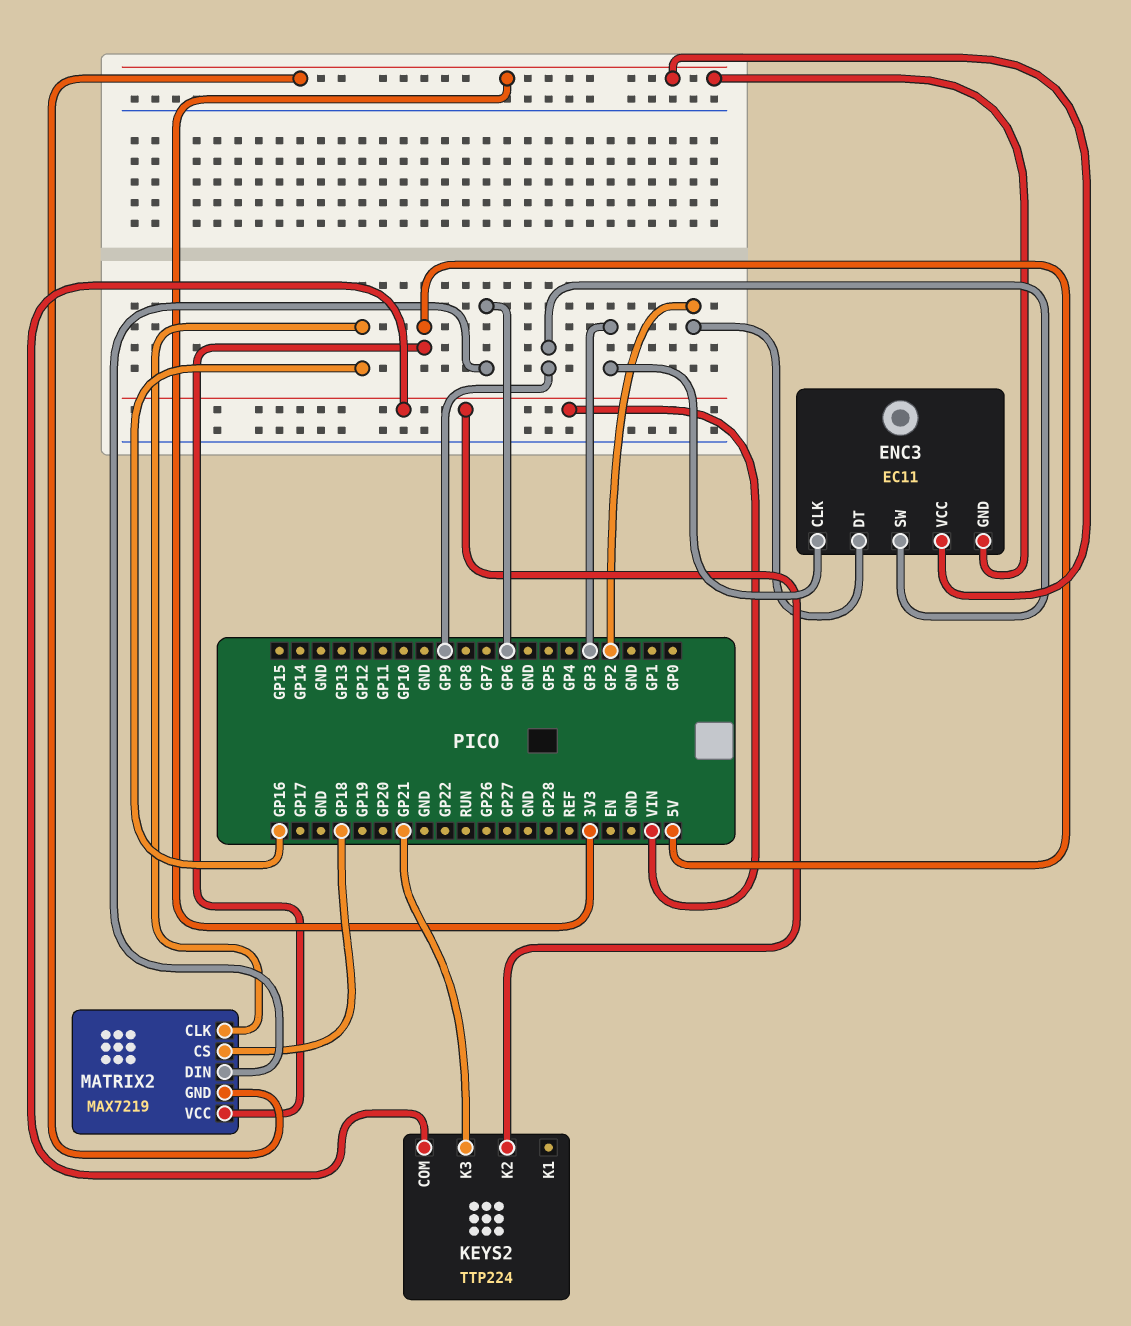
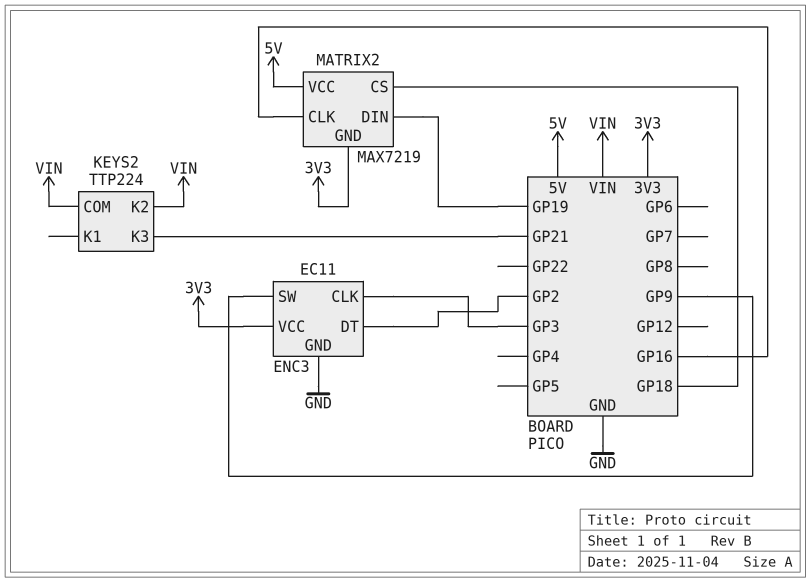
ENC3 pin GND: 3V3 -> GND
MATRIX2 pin DIN: GP6 -> GP19

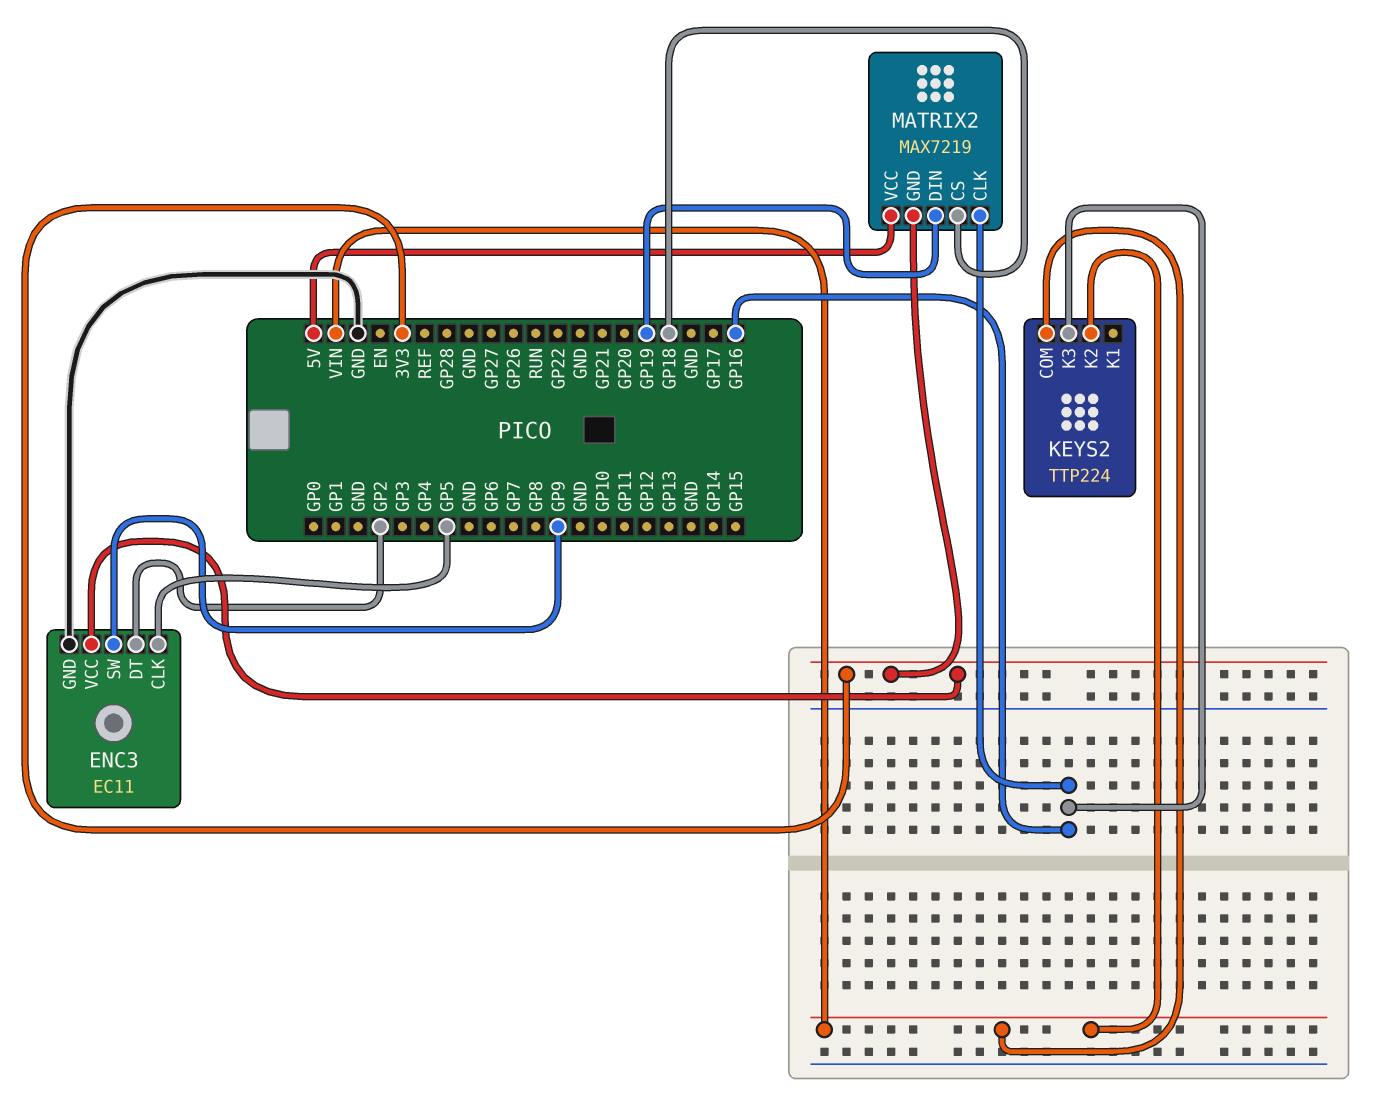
ENC3 pin CLK: GP3 -> GP5
KEYS2 pin K3: GP21 -> GP16

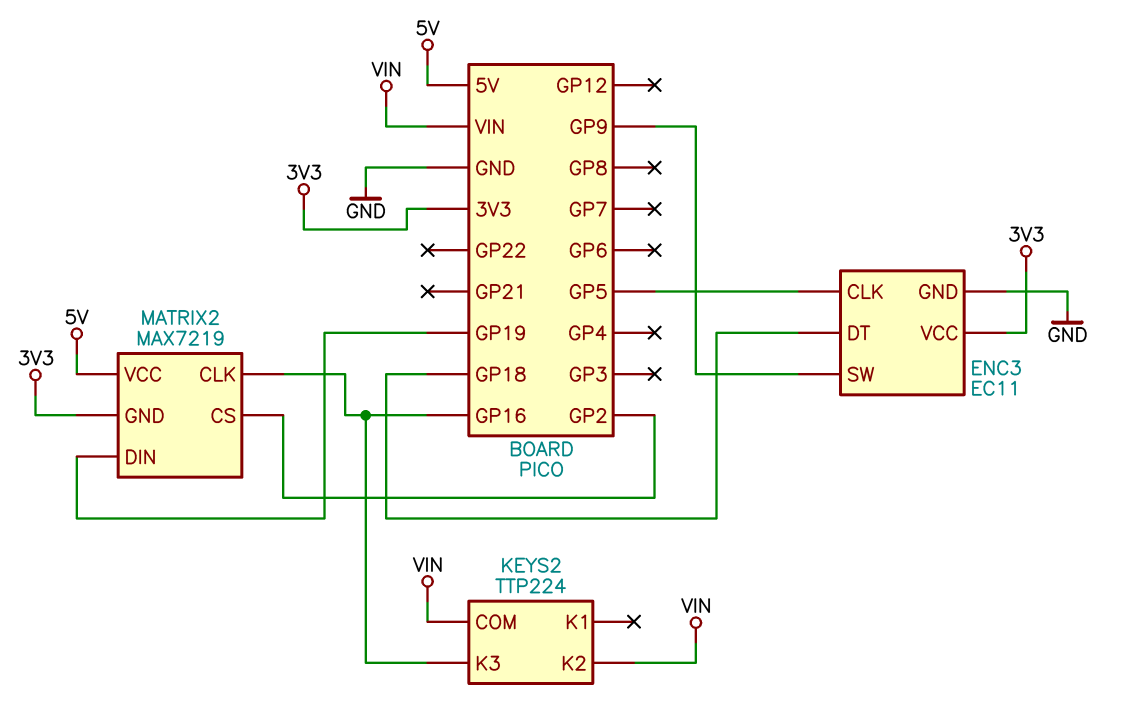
ENC3 pin DT: GP2 -> GP18
MATRIX2 pin CS: GP18 -> GP2

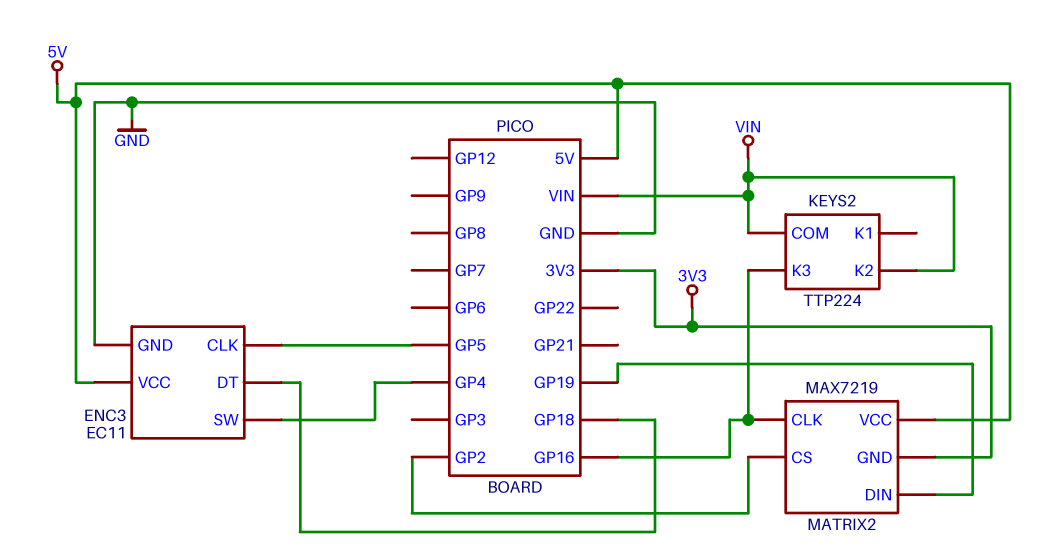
ENC3 pin SW: GP9 -> GP4
ENC3 pin VCC: 3V3 -> 5V

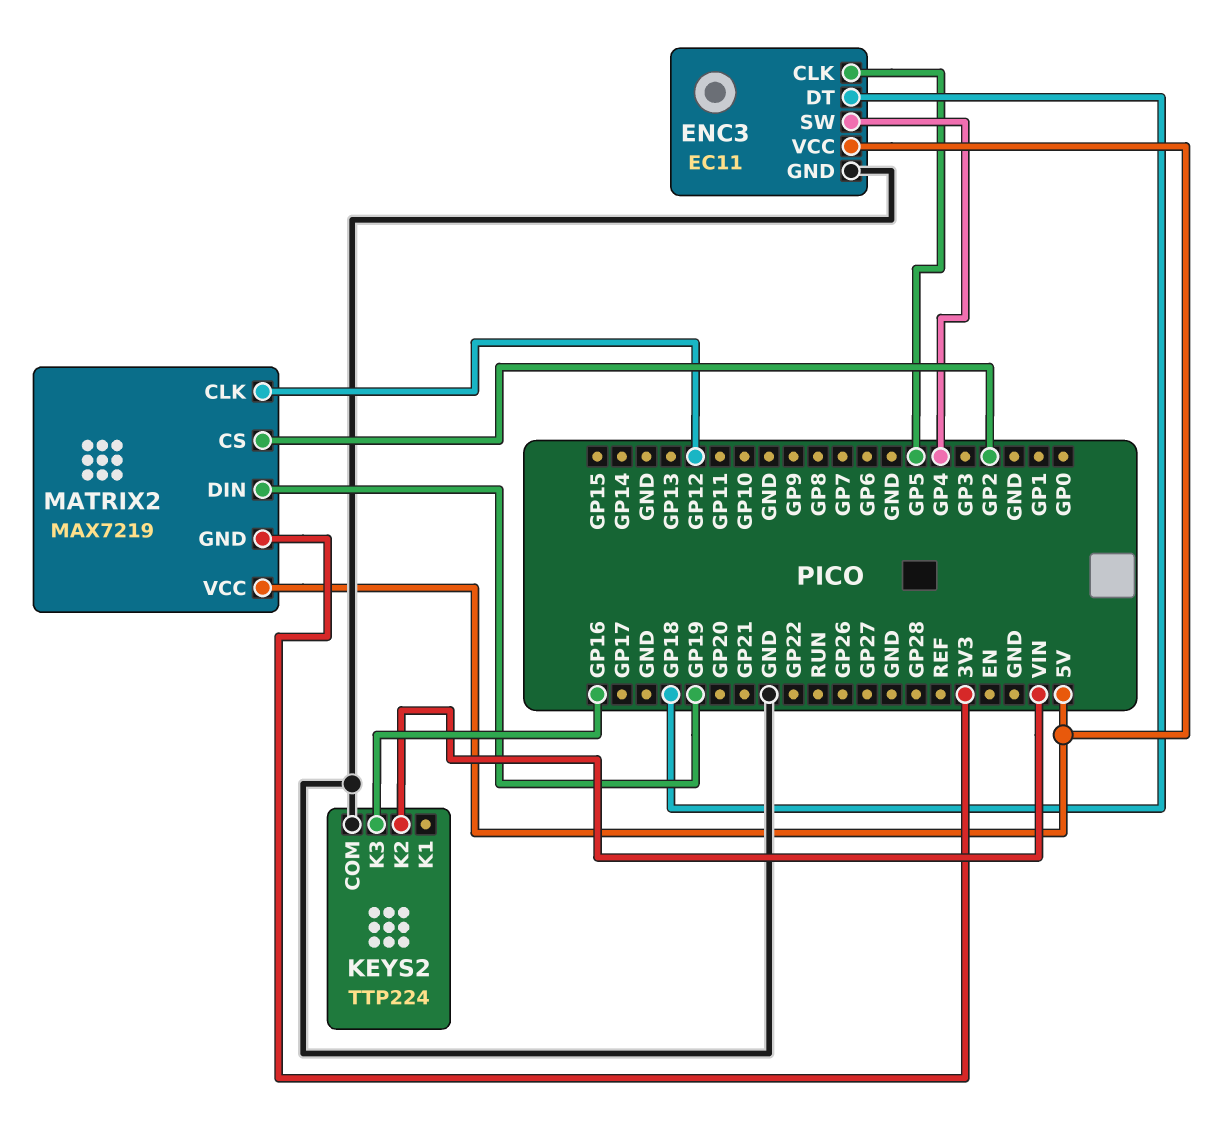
KEYS2 pin COM: VIN -> GND
MATRIX2 pin CLK: GP16 -> GP12

